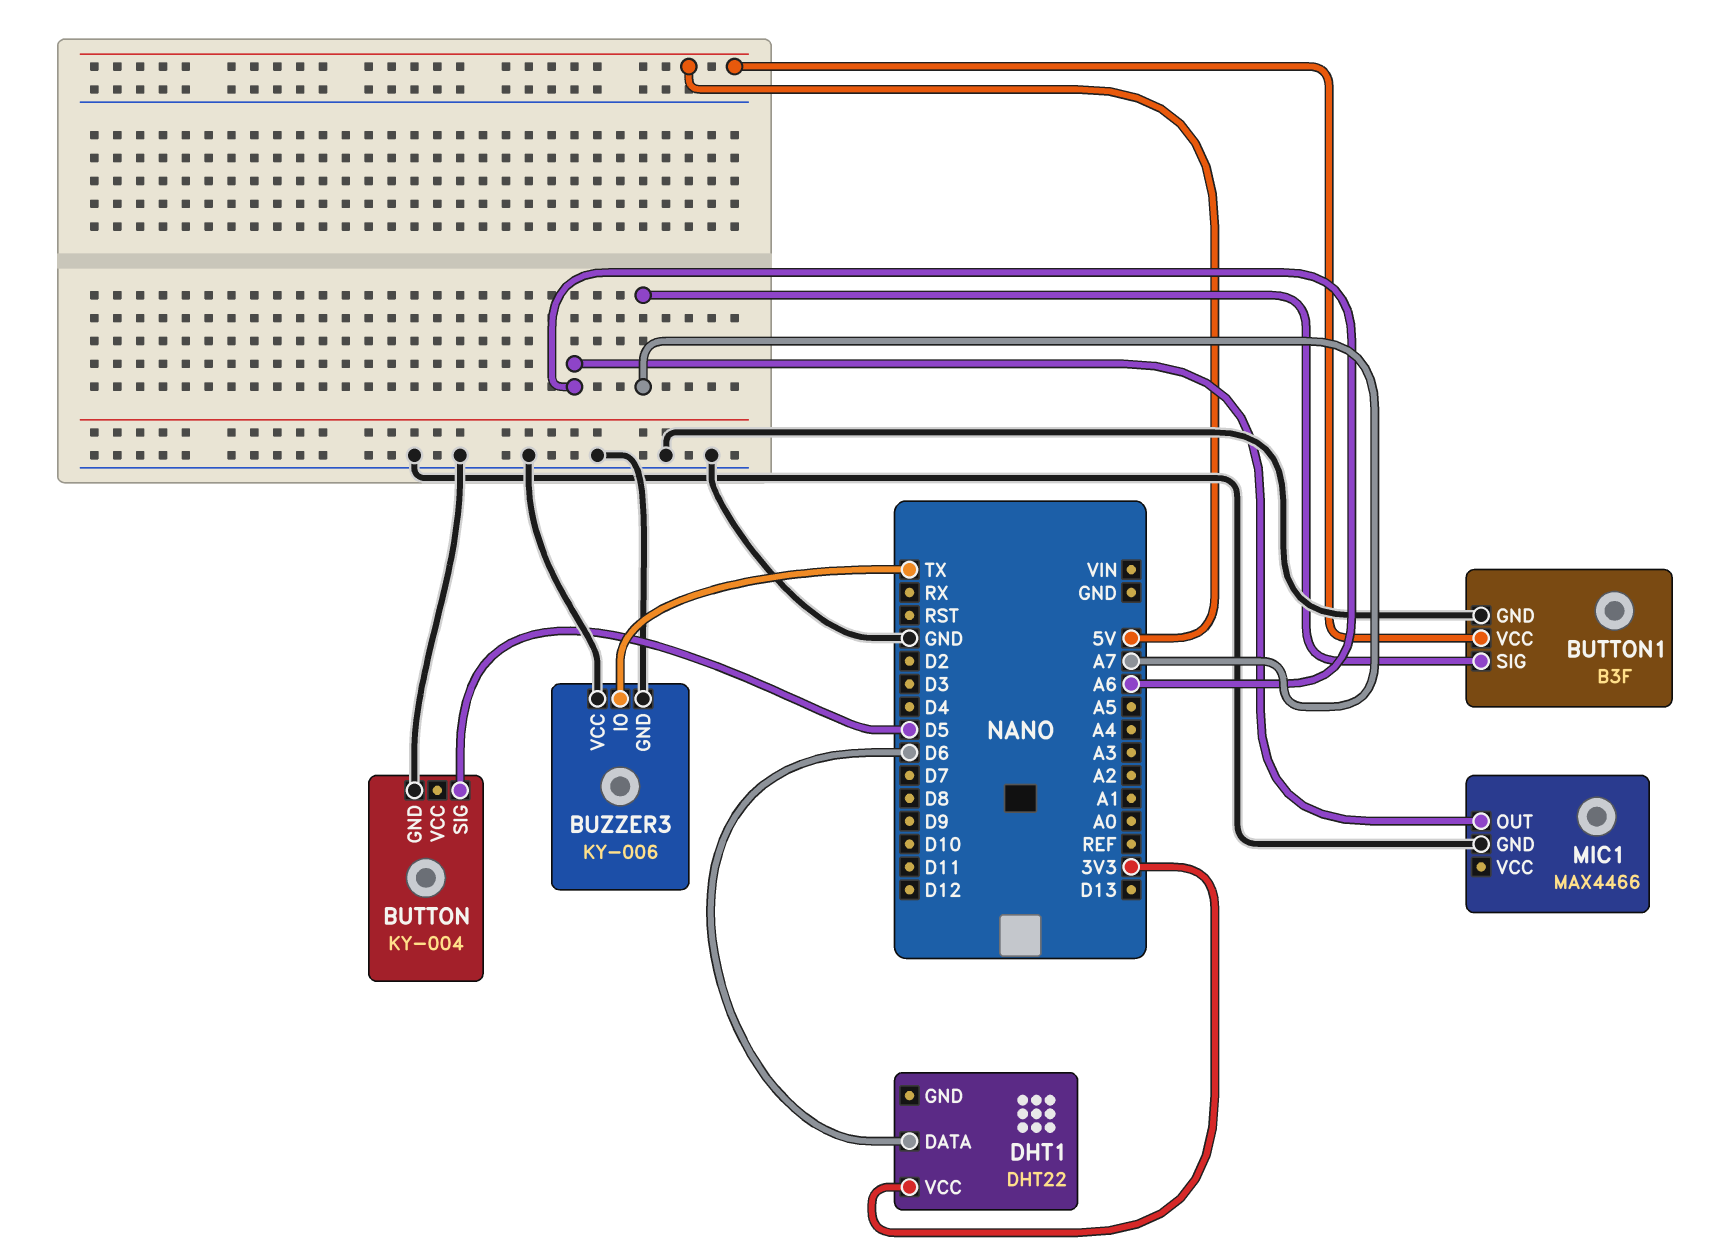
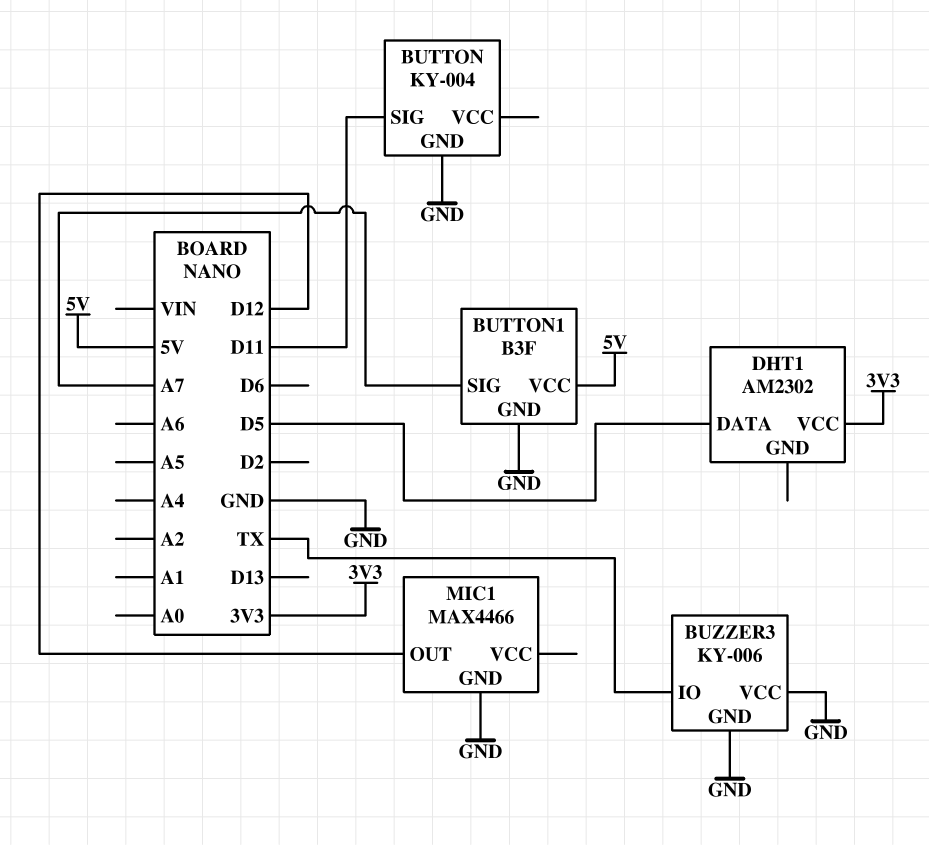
BUTTON pin SIG: D5 -> D11
DHT1: DHT22 -> AM2302
DHT1 pin DATA: D6 -> D5
MIC1 pin OUT: A6 -> D12

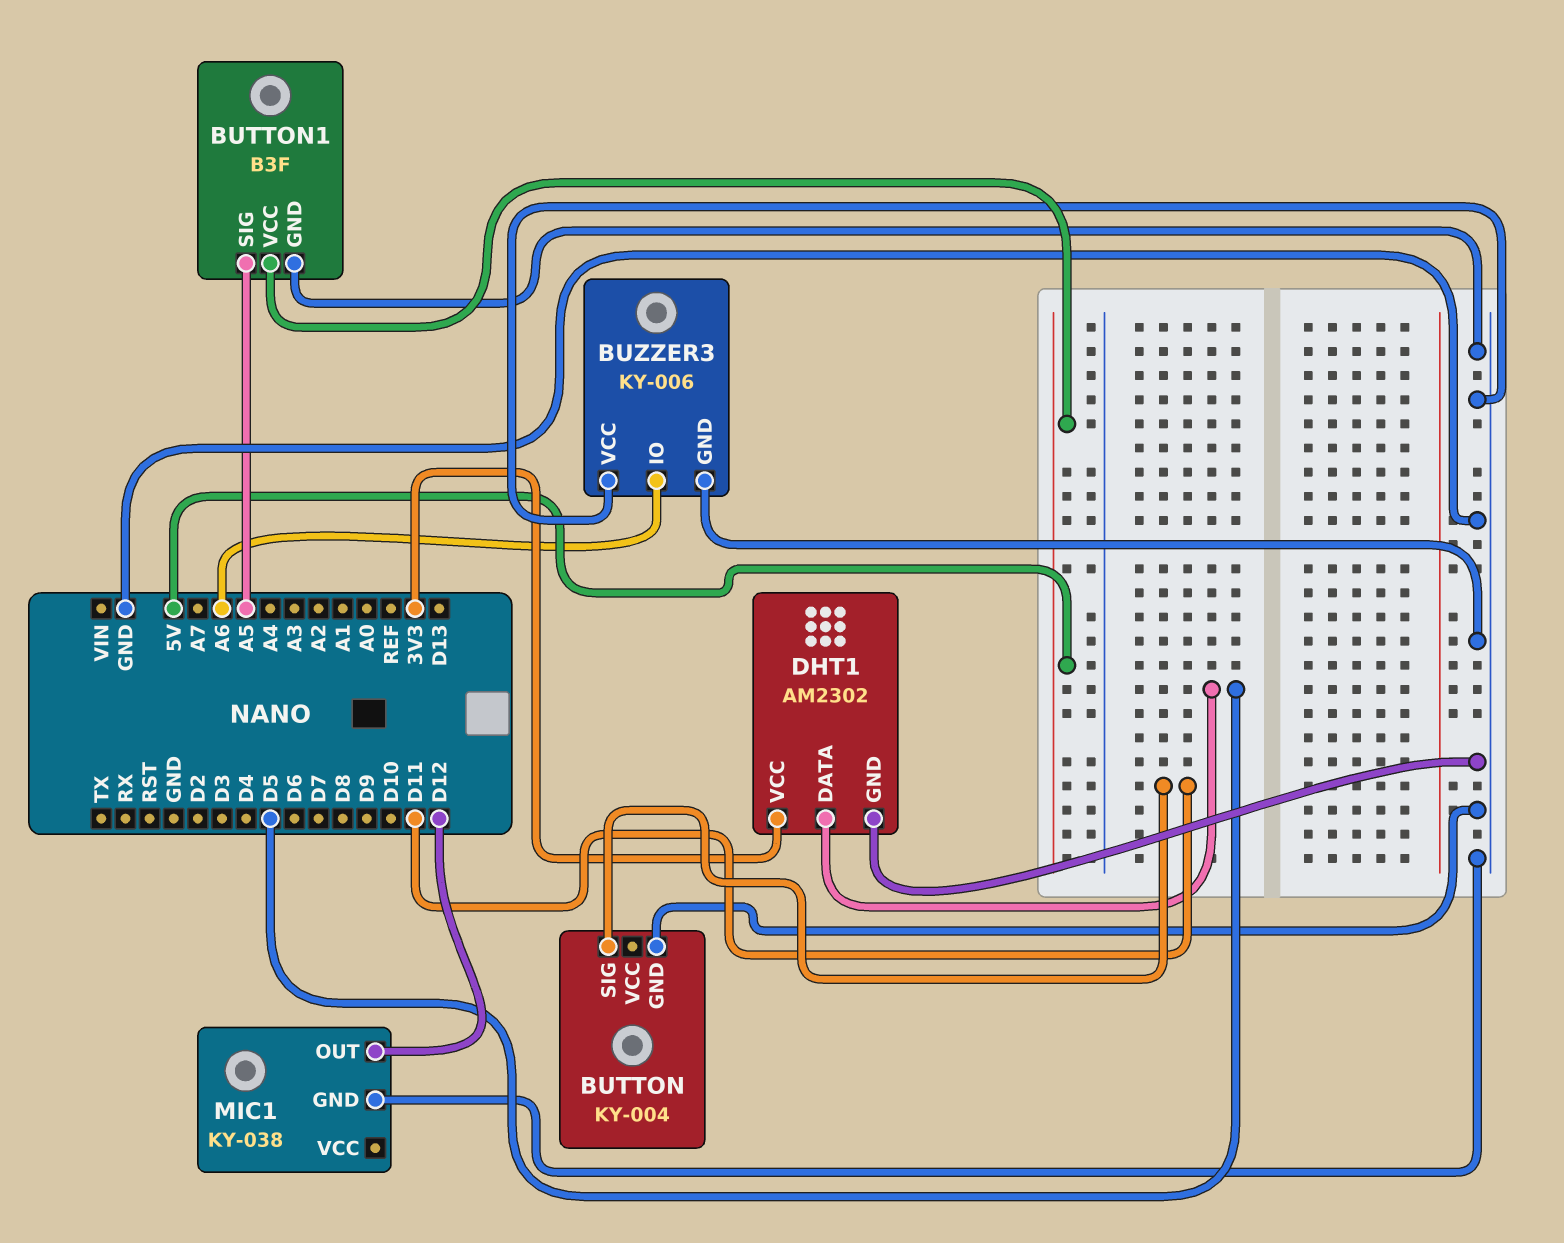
BUTTON1 pin SIG: A7 -> A5
BUZZER3 pin IO: TX -> A6
DHT1 pin GND: none -> GND
MIC1: MAX4466 -> KY-038

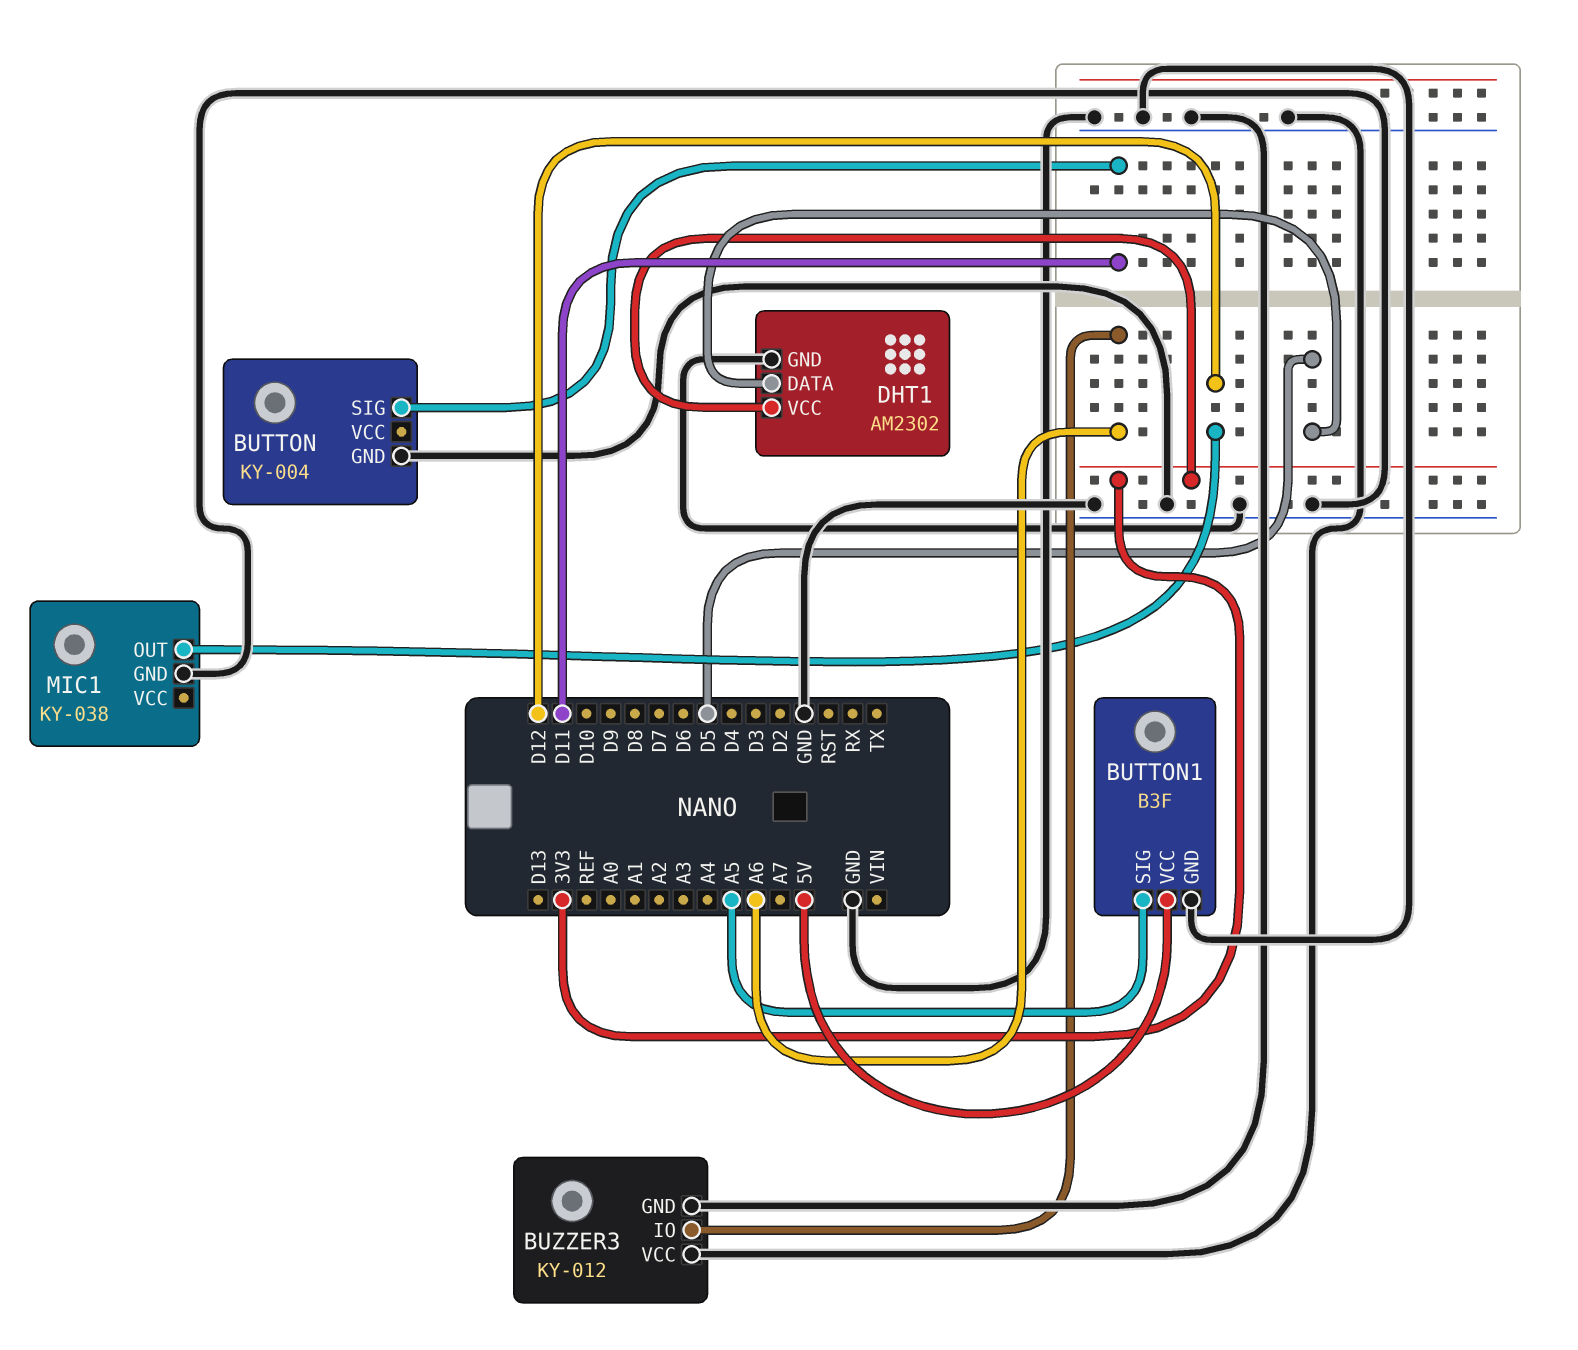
BUZZER3: KY-006 -> KY-012

